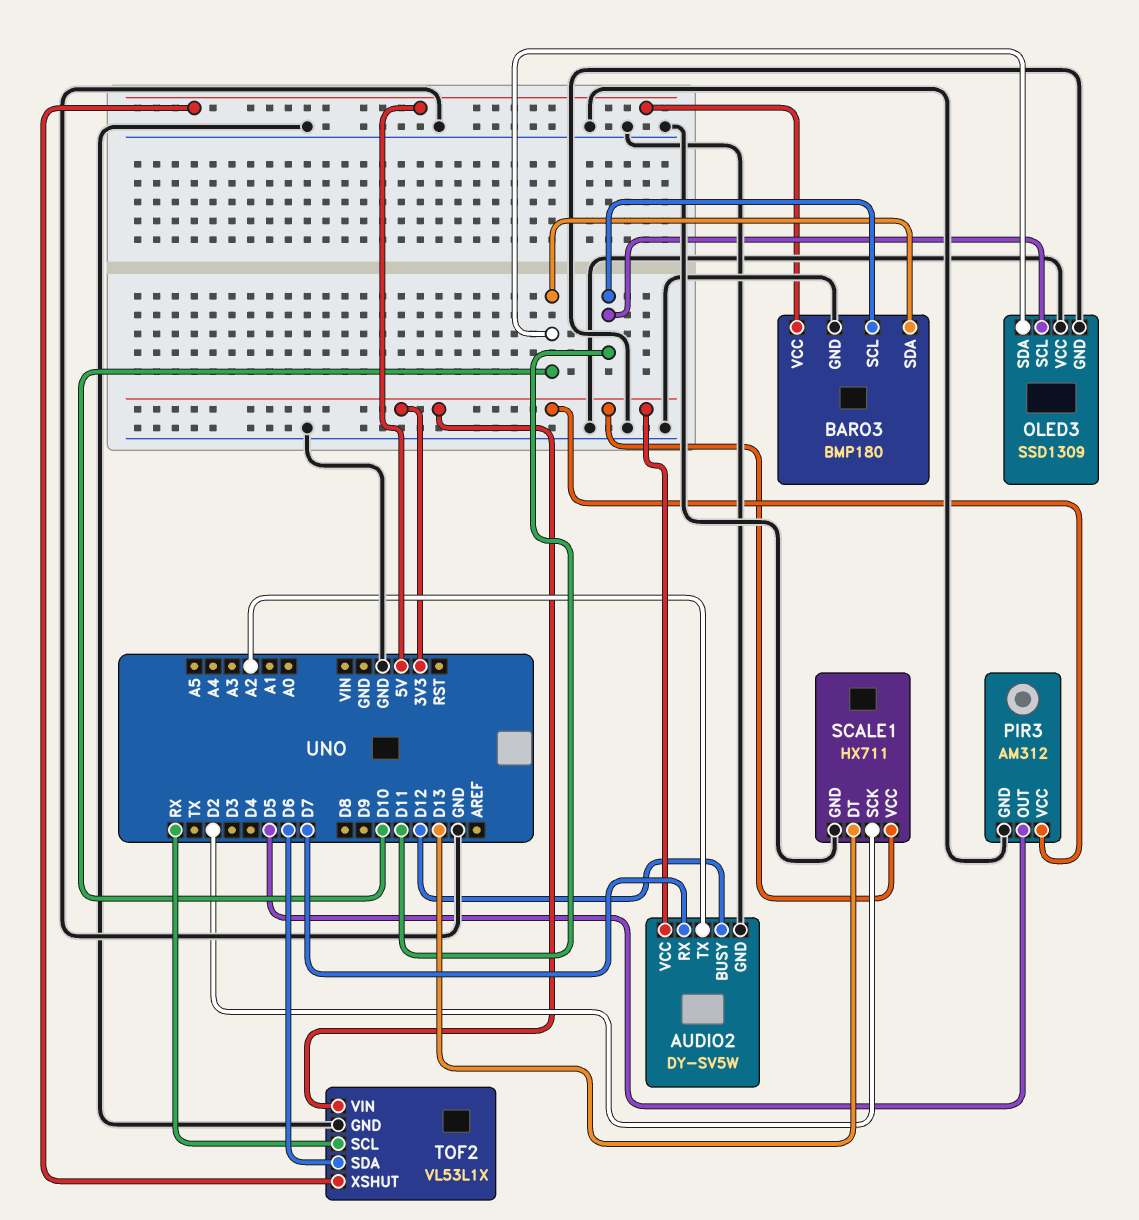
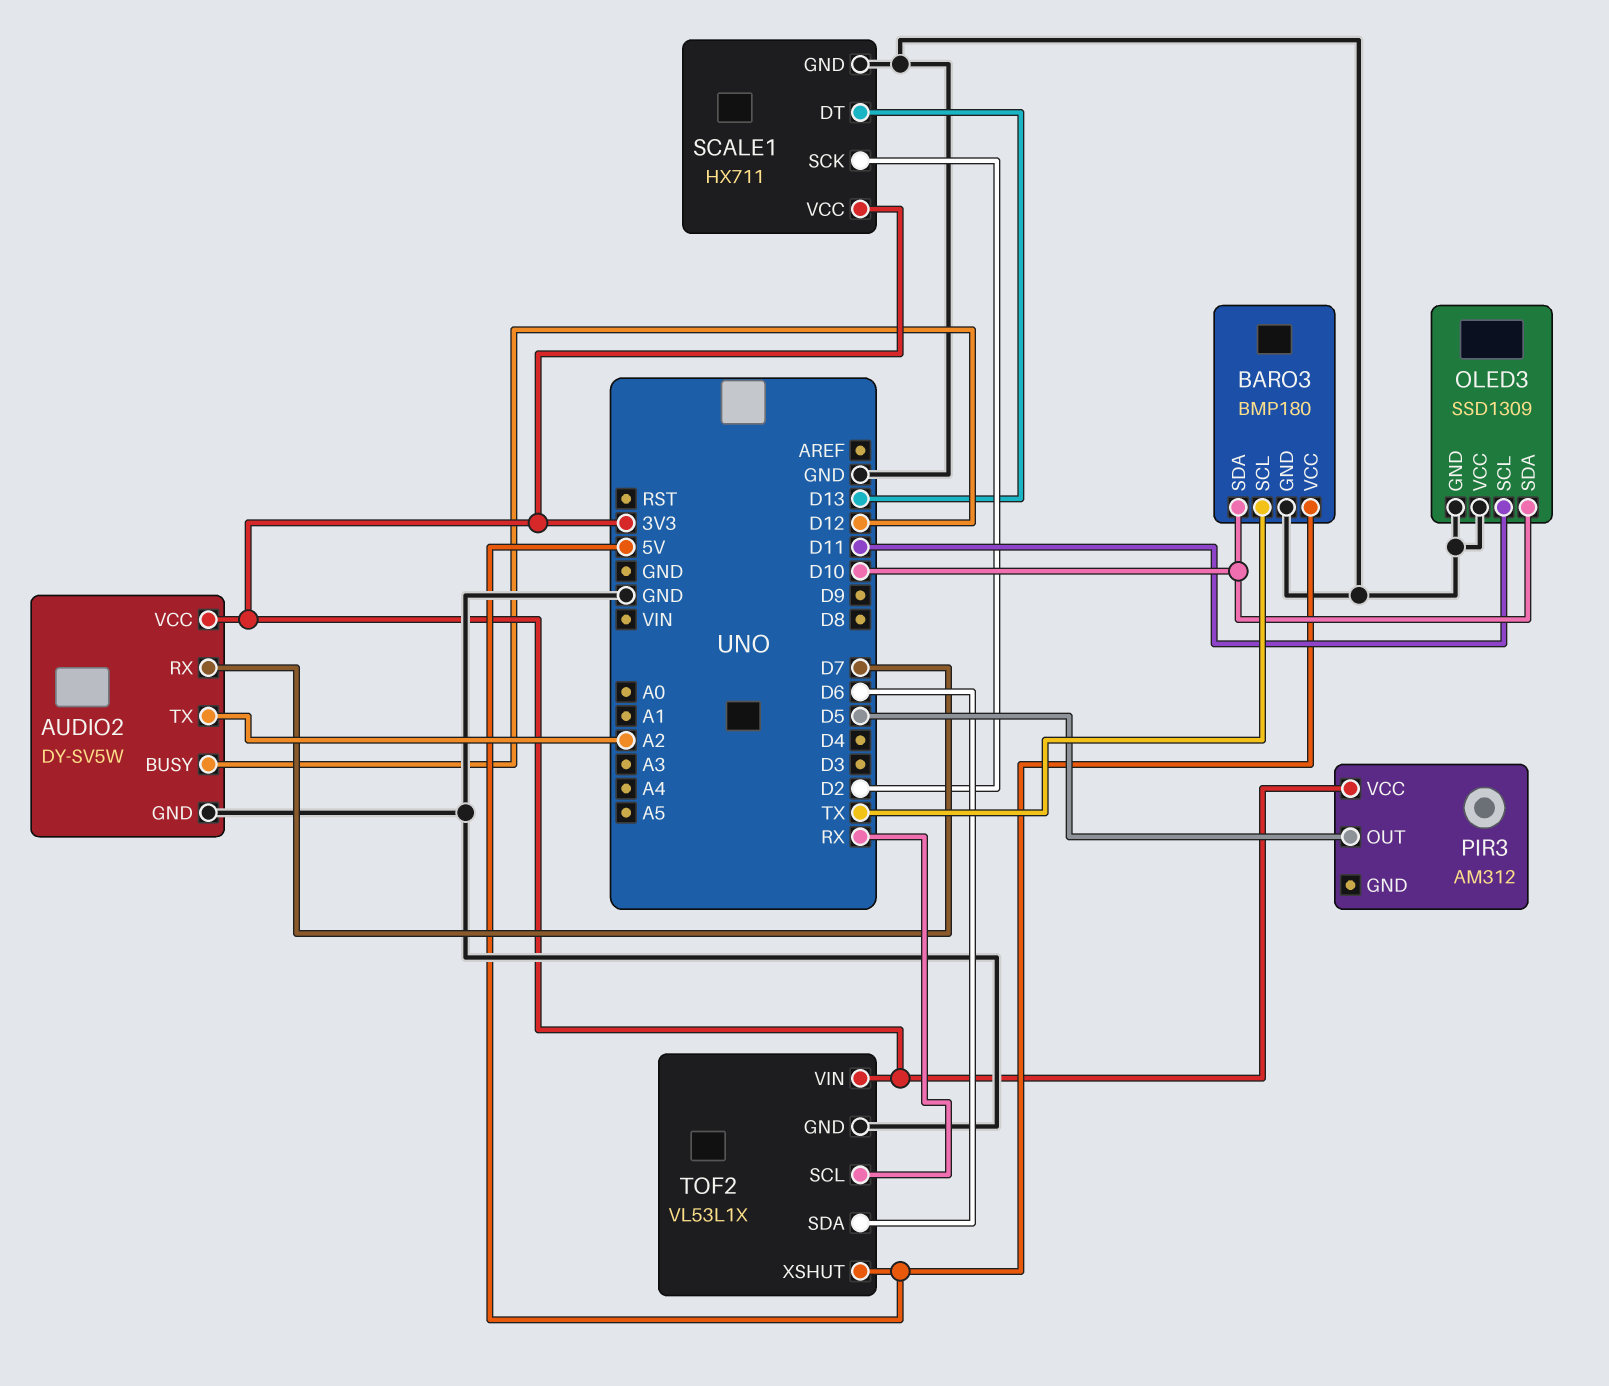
BARO3 pin SCL: D11 -> TX
PIR3 pin GND: GND -> none

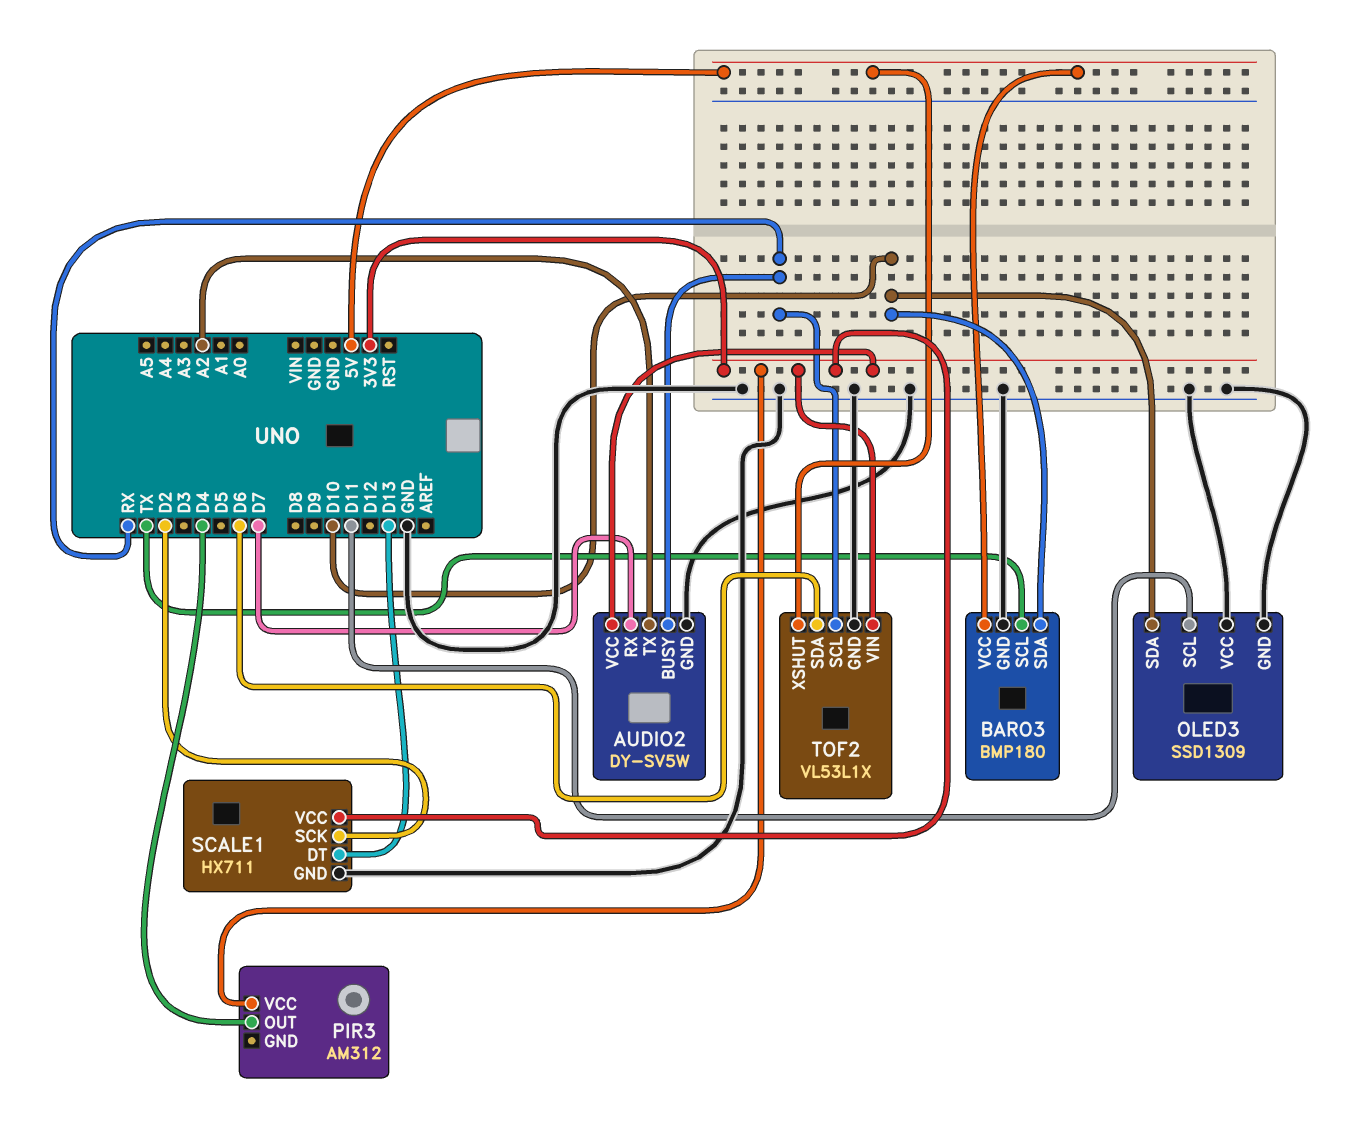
AUDIO2 pin BUSY: D12 -> RX
PIR3 pin OUT: D5 -> D4

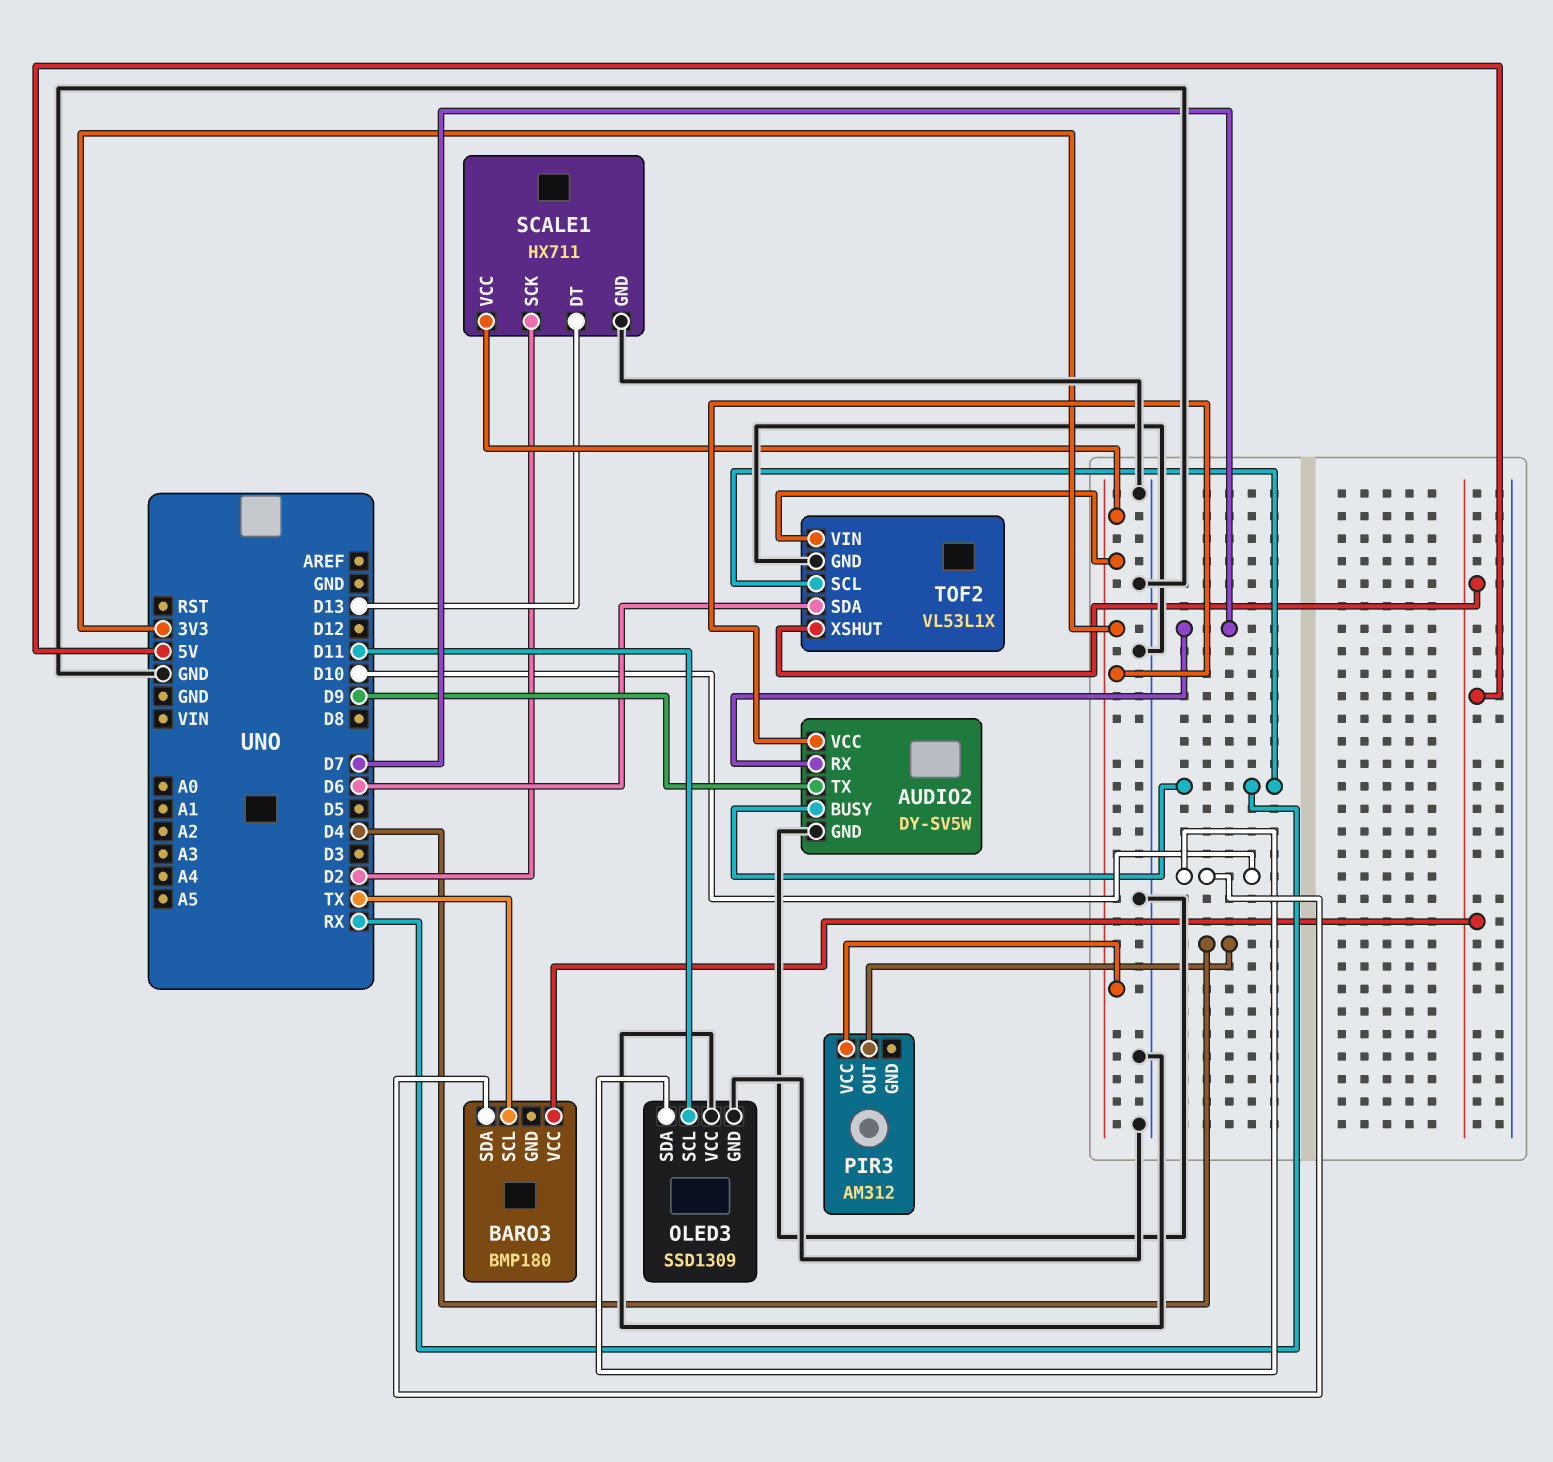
AUDIO2 pin TX: A2 -> D9
BARO3 pin GND: GND -> none

